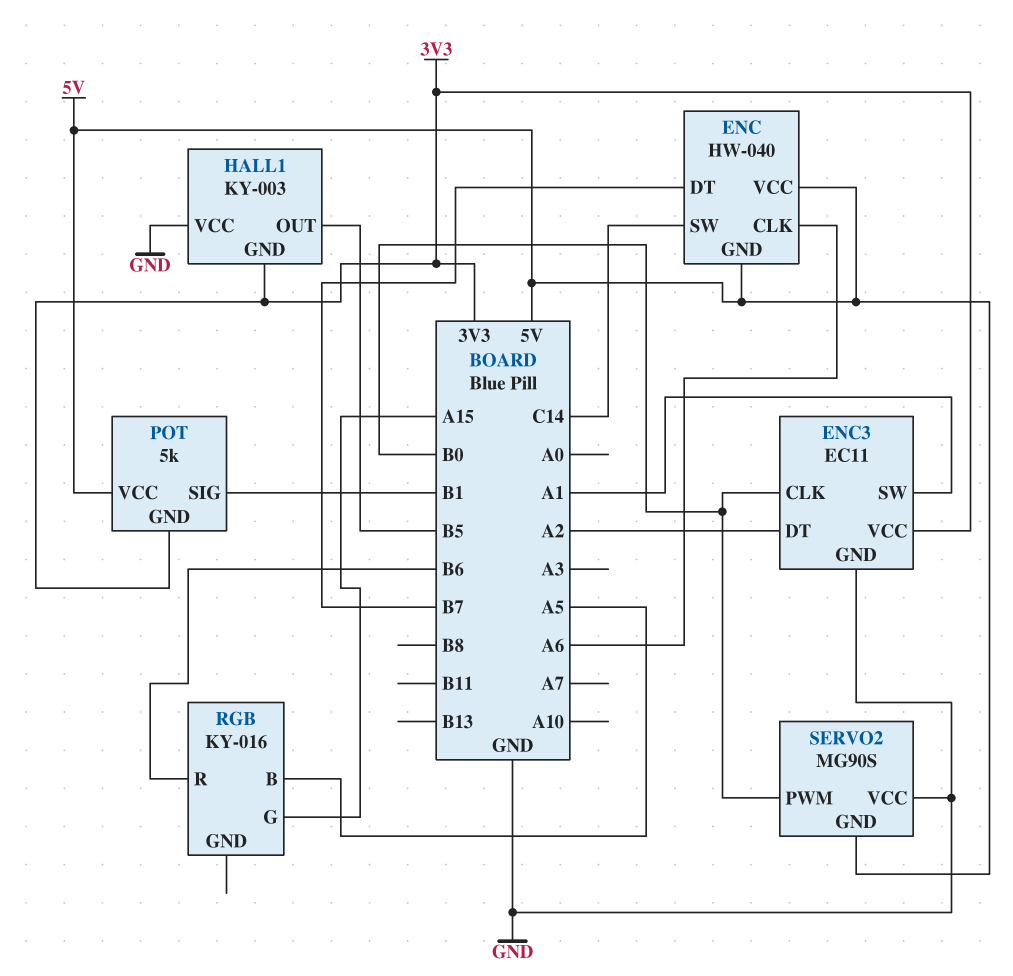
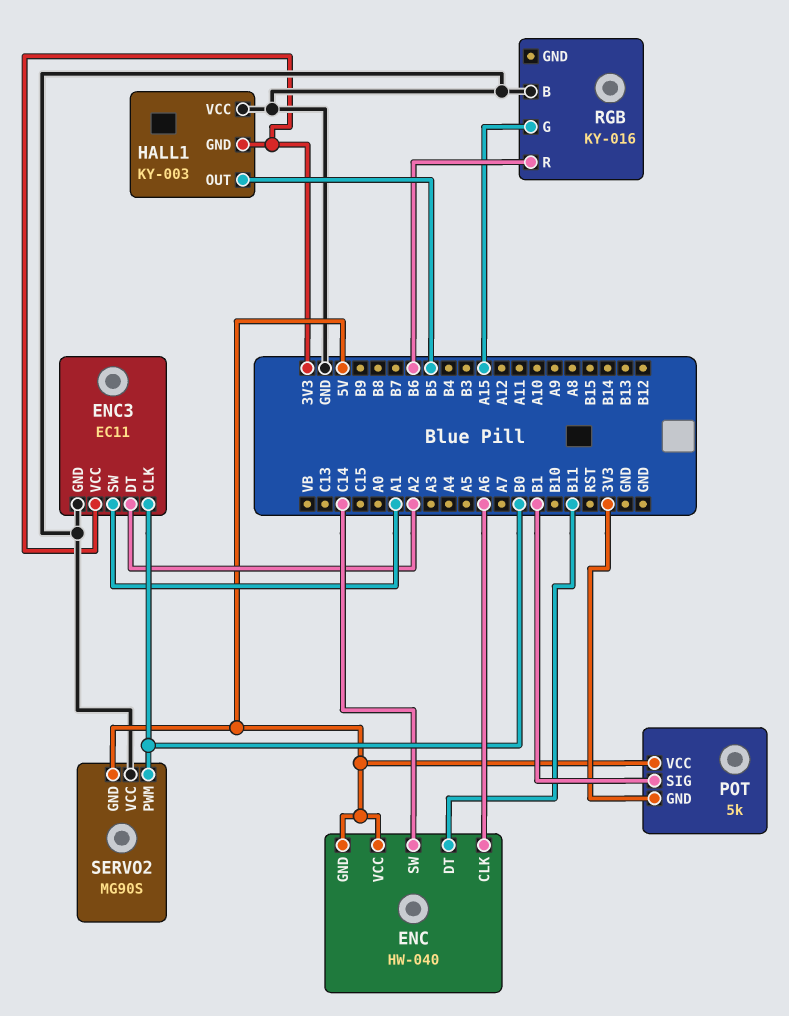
ENC pin DT: B7 -> B11
RGB pin B: A5 -> GND

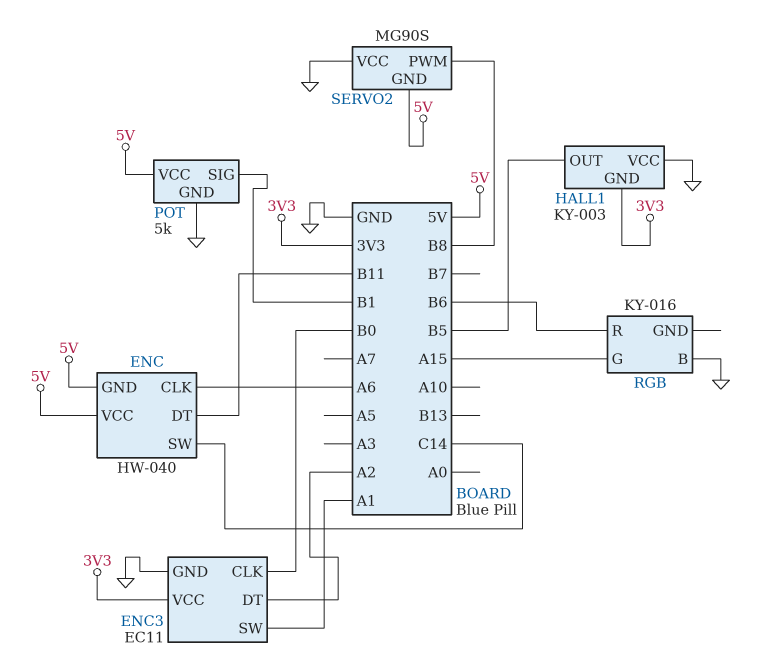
POT pin GND: 3V3 -> GND
SERVO2 pin PWM: B0 -> B8

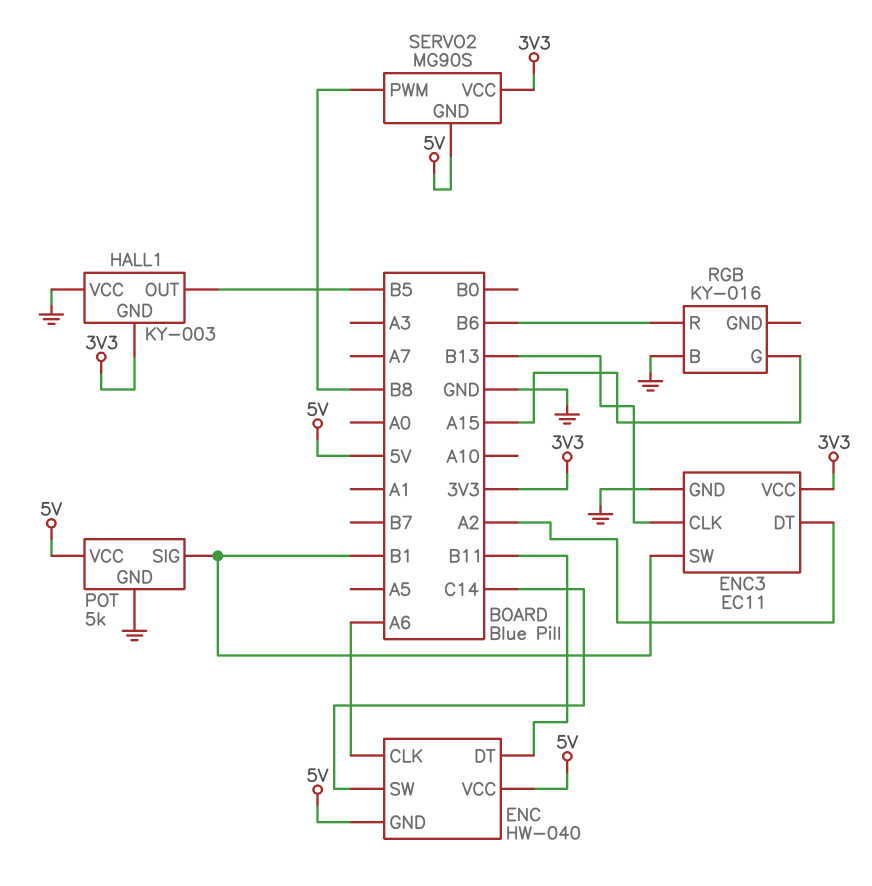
ENC3 pin CLK: B0 -> B13
ENC3 pin SW: A1 -> B1
SERVO2 pin VCC: GND -> 3V3

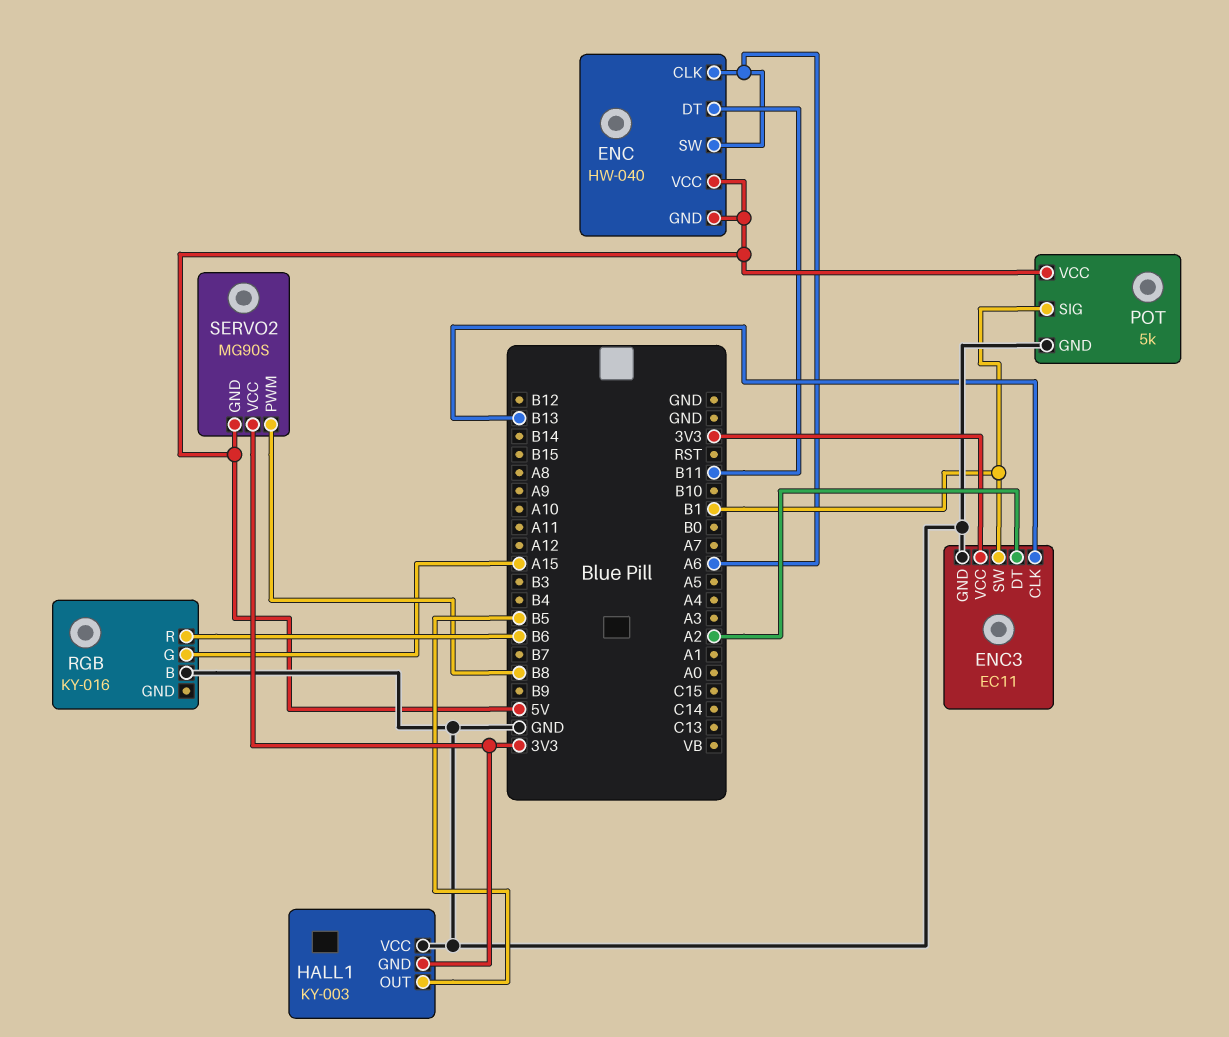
ENC pin SW: C14 -> A6

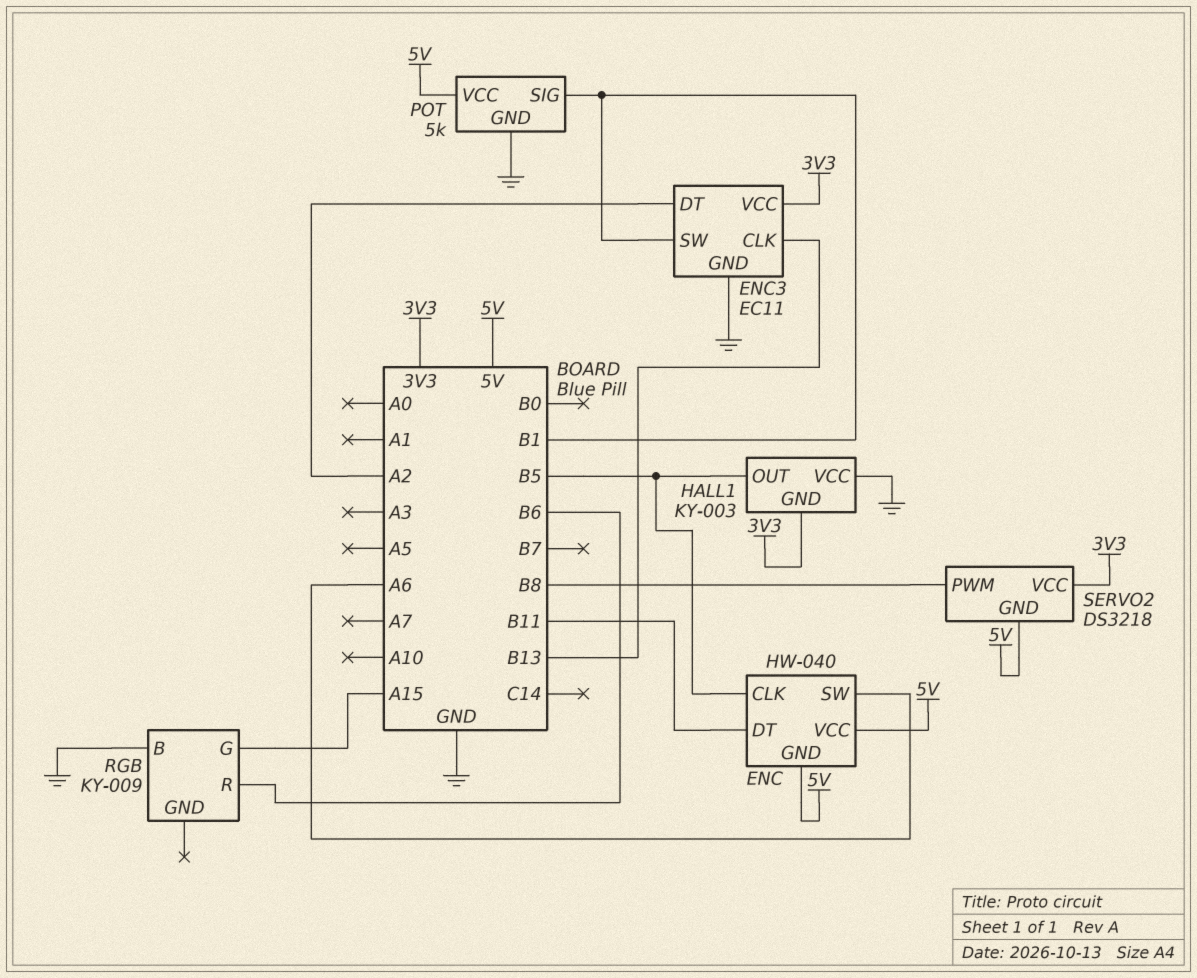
ENC pin CLK: A6 -> B5
RGB: KY-016 -> KY-009
SERVO2: MG90S -> DS3218

